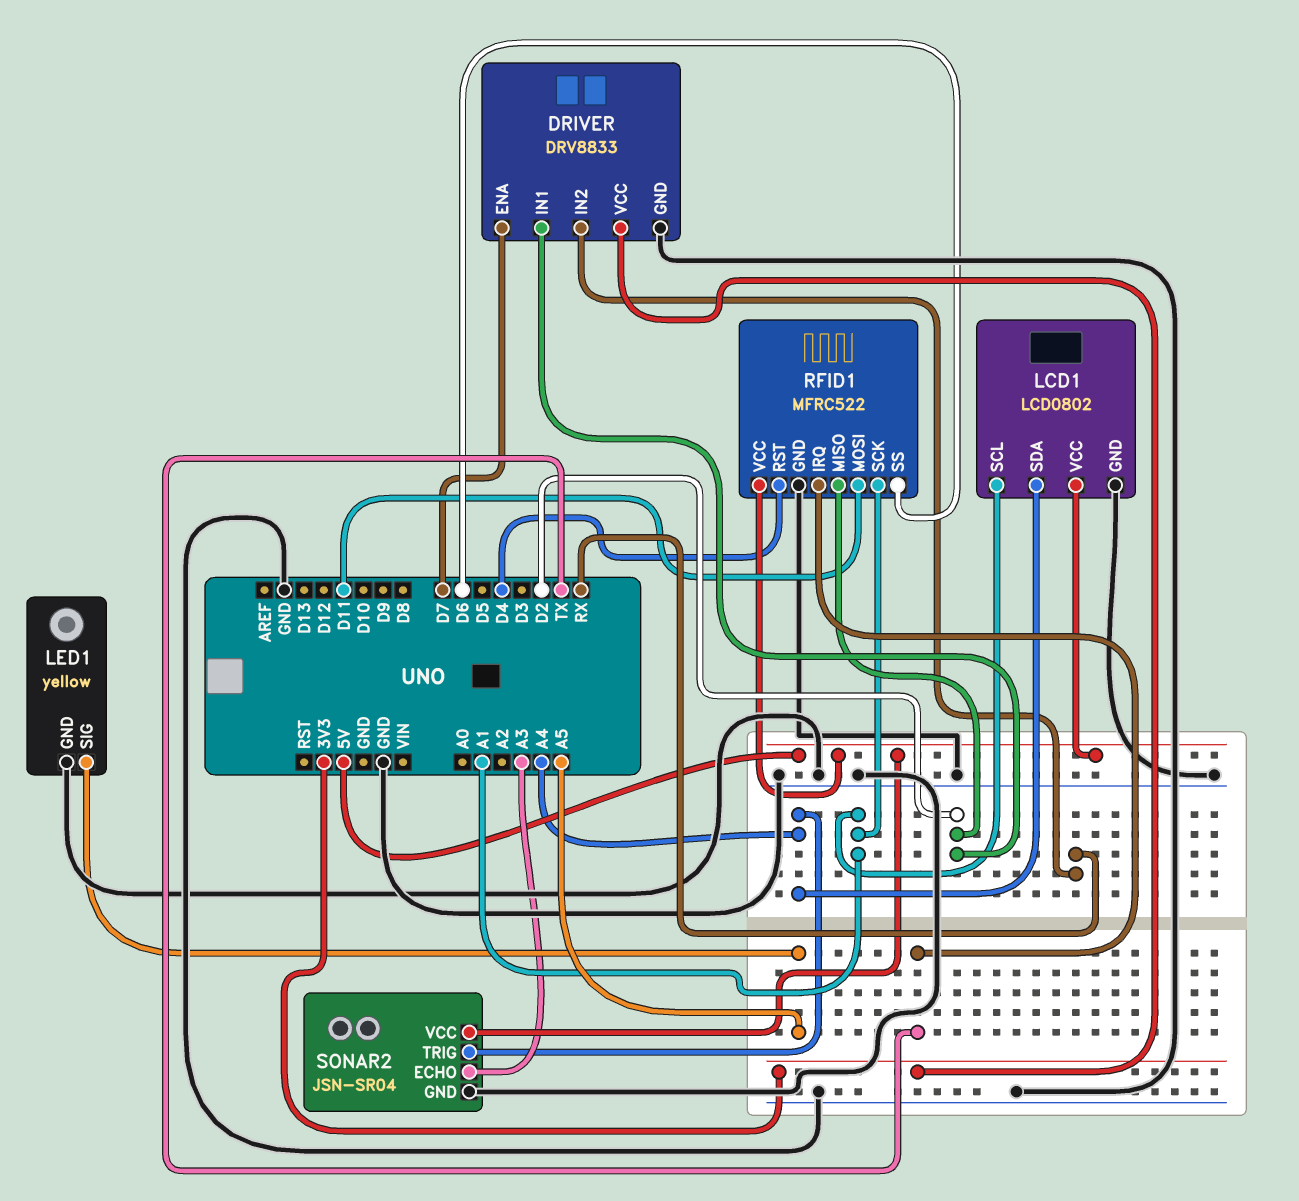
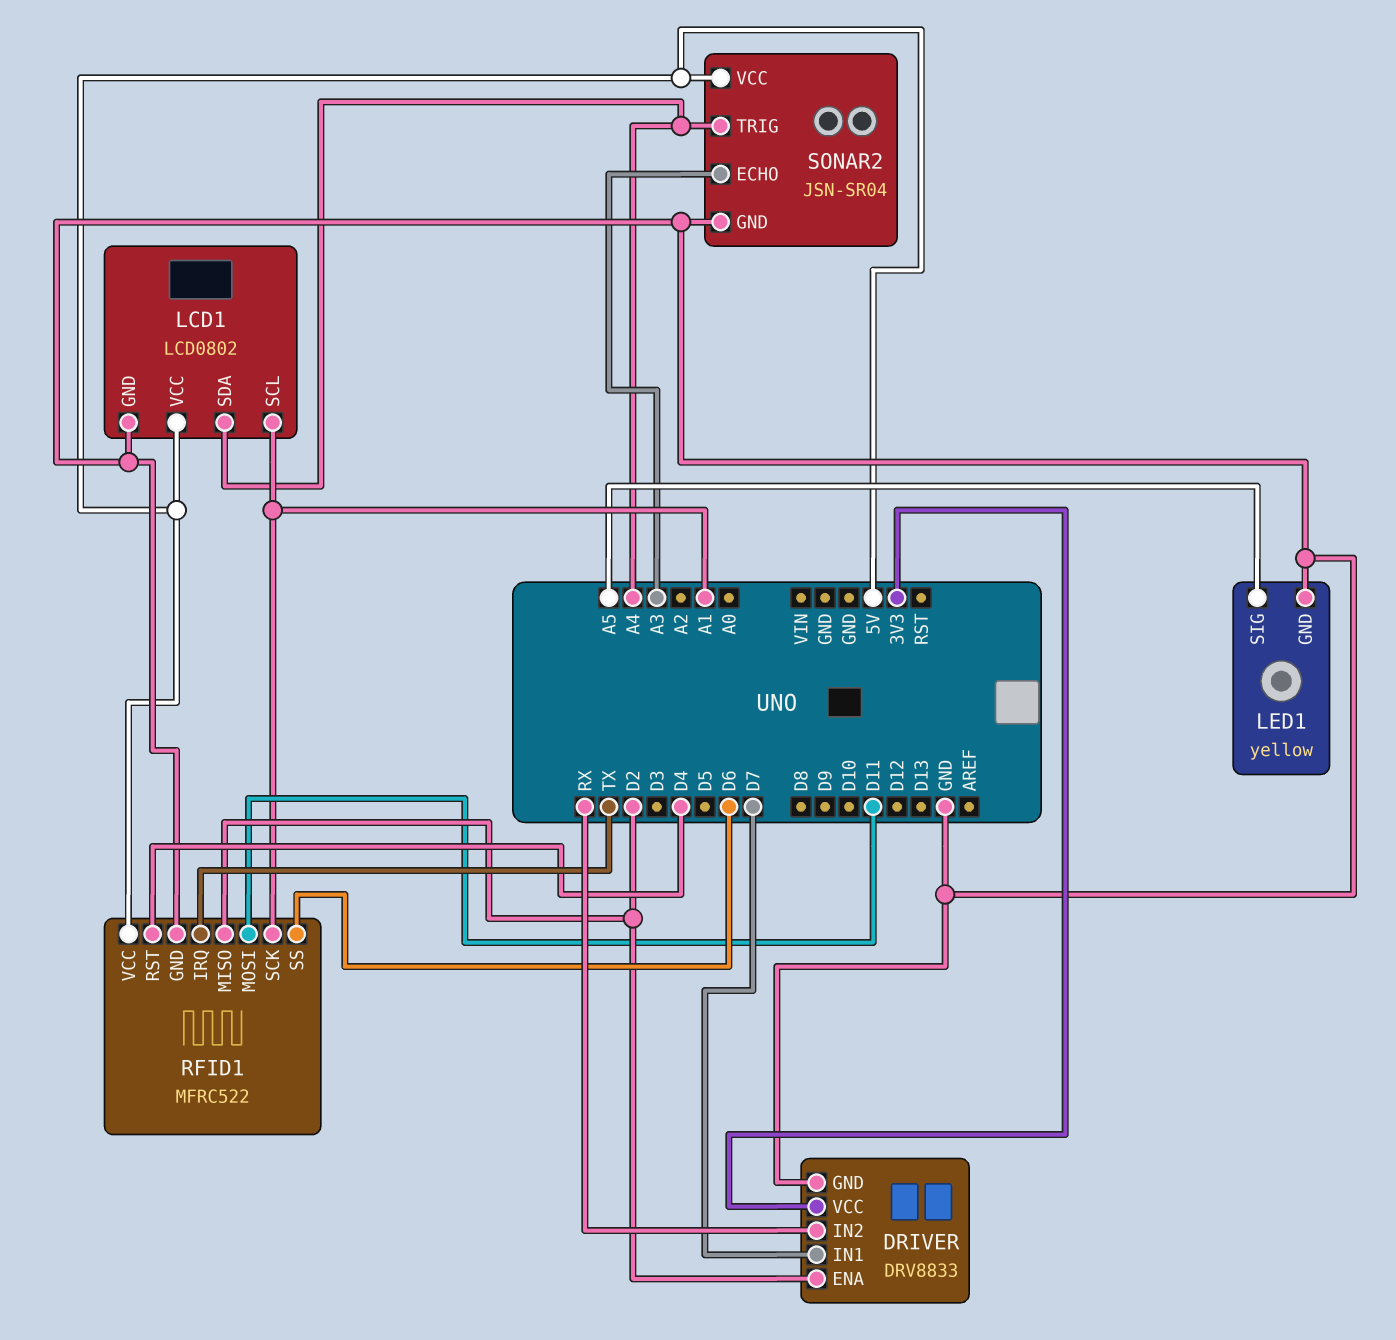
DRIVER pin ENA: D7 -> D2
DRIVER pin IN1: D2 -> D7

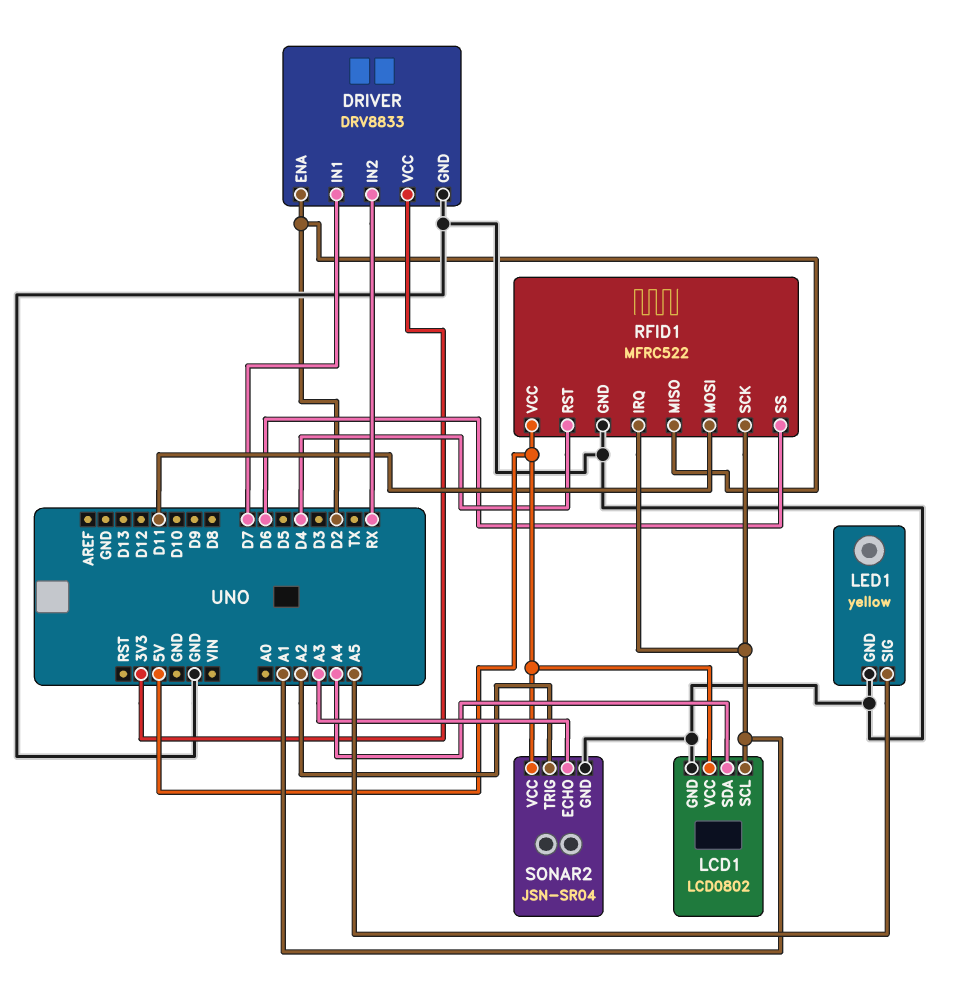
RFID1 pin IRQ: TX -> A1
SONAR2 pin TRIG: A4 -> A2

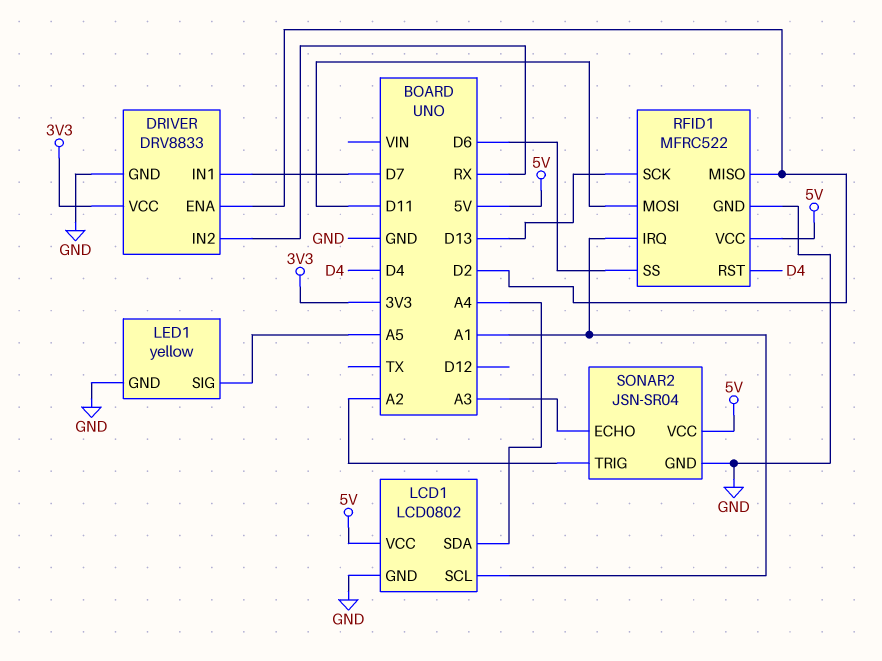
RFID1 pin SCK: A1 -> D13

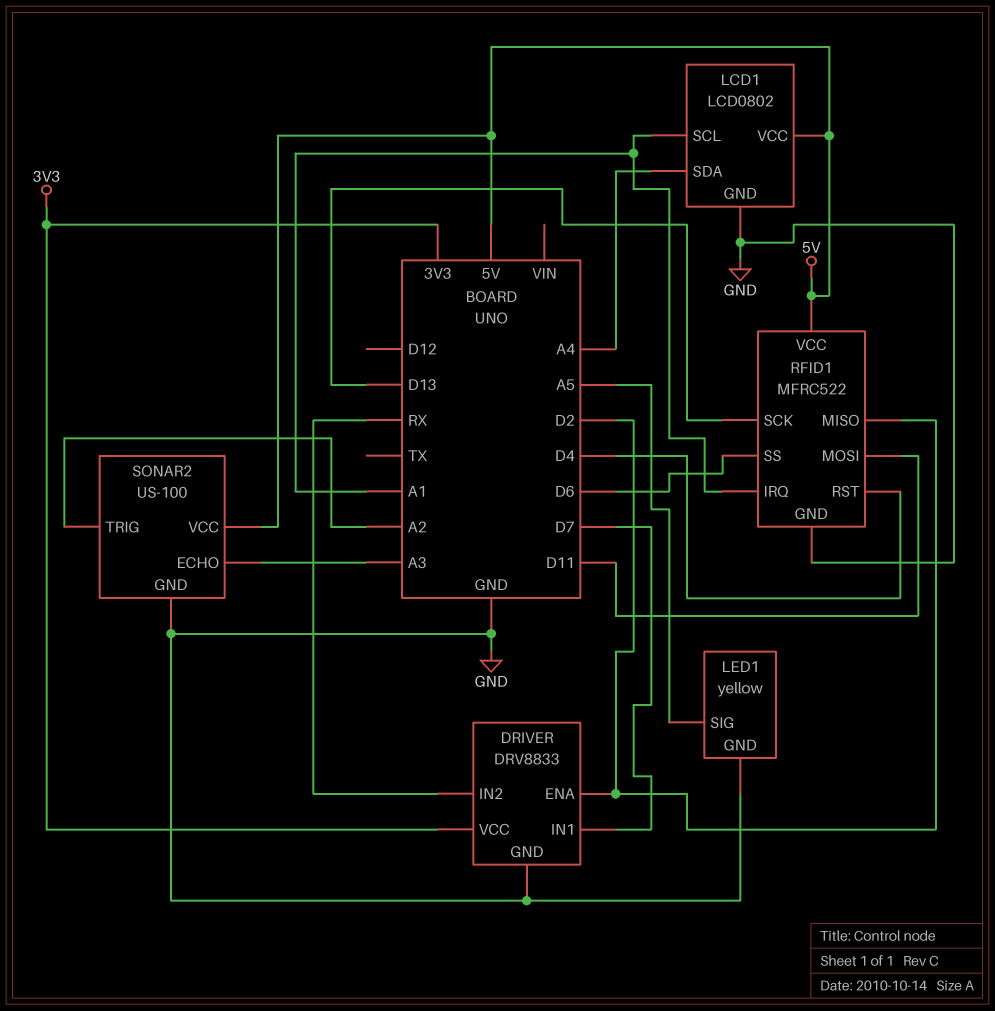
SONAR2: JSN-SR04 -> US-100

